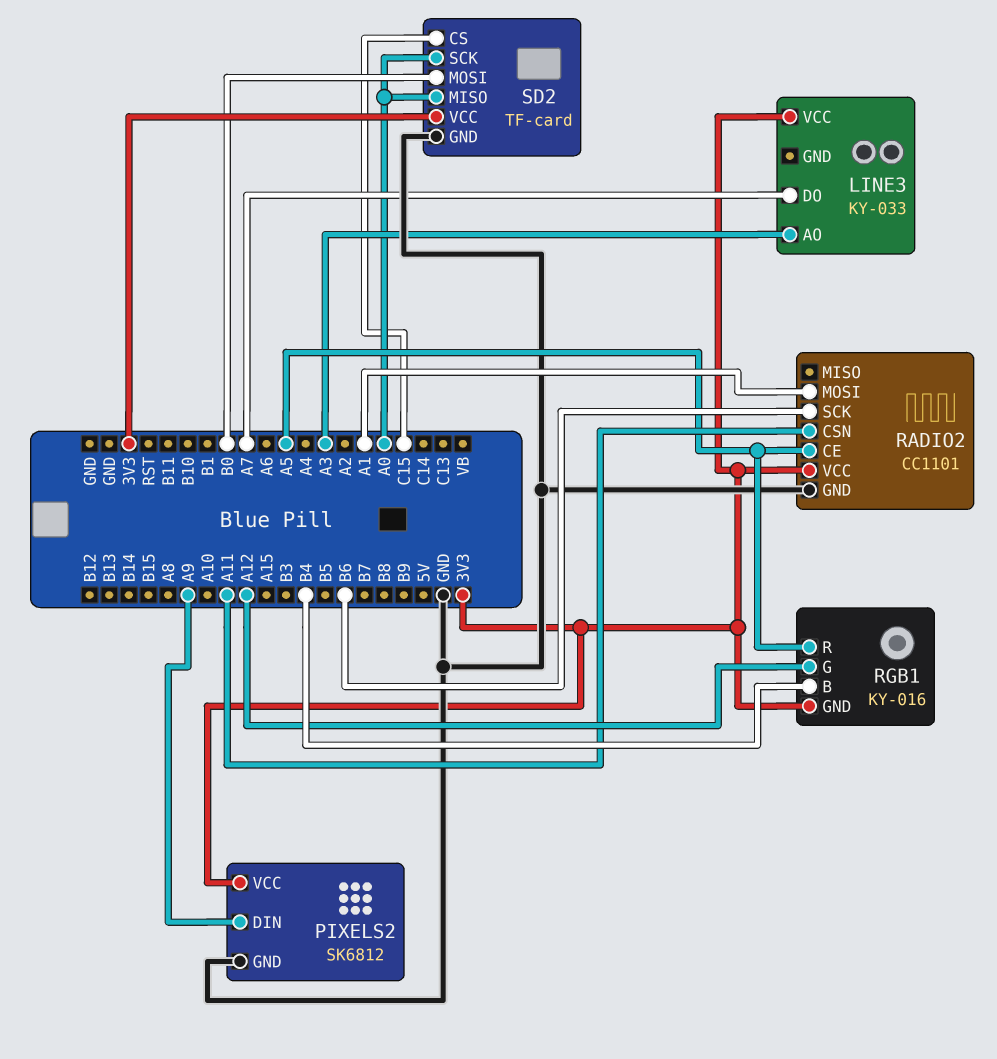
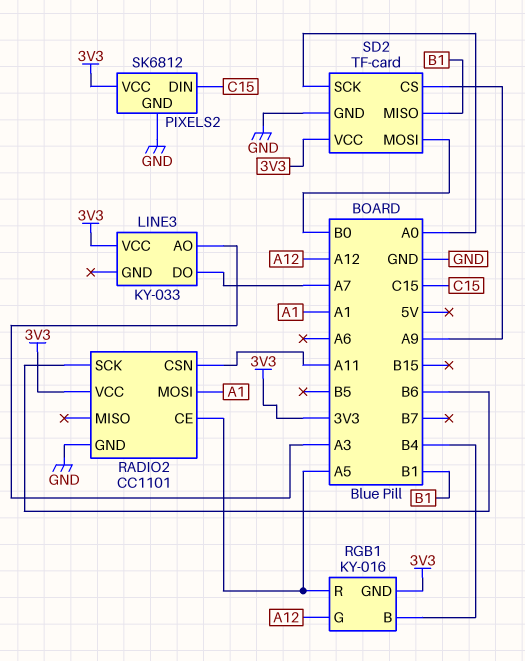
PIXELS2 pin DIN: A9 -> C15
SD2 pin CS: C15 -> A9
SD2 pin MISO: A0 -> B1

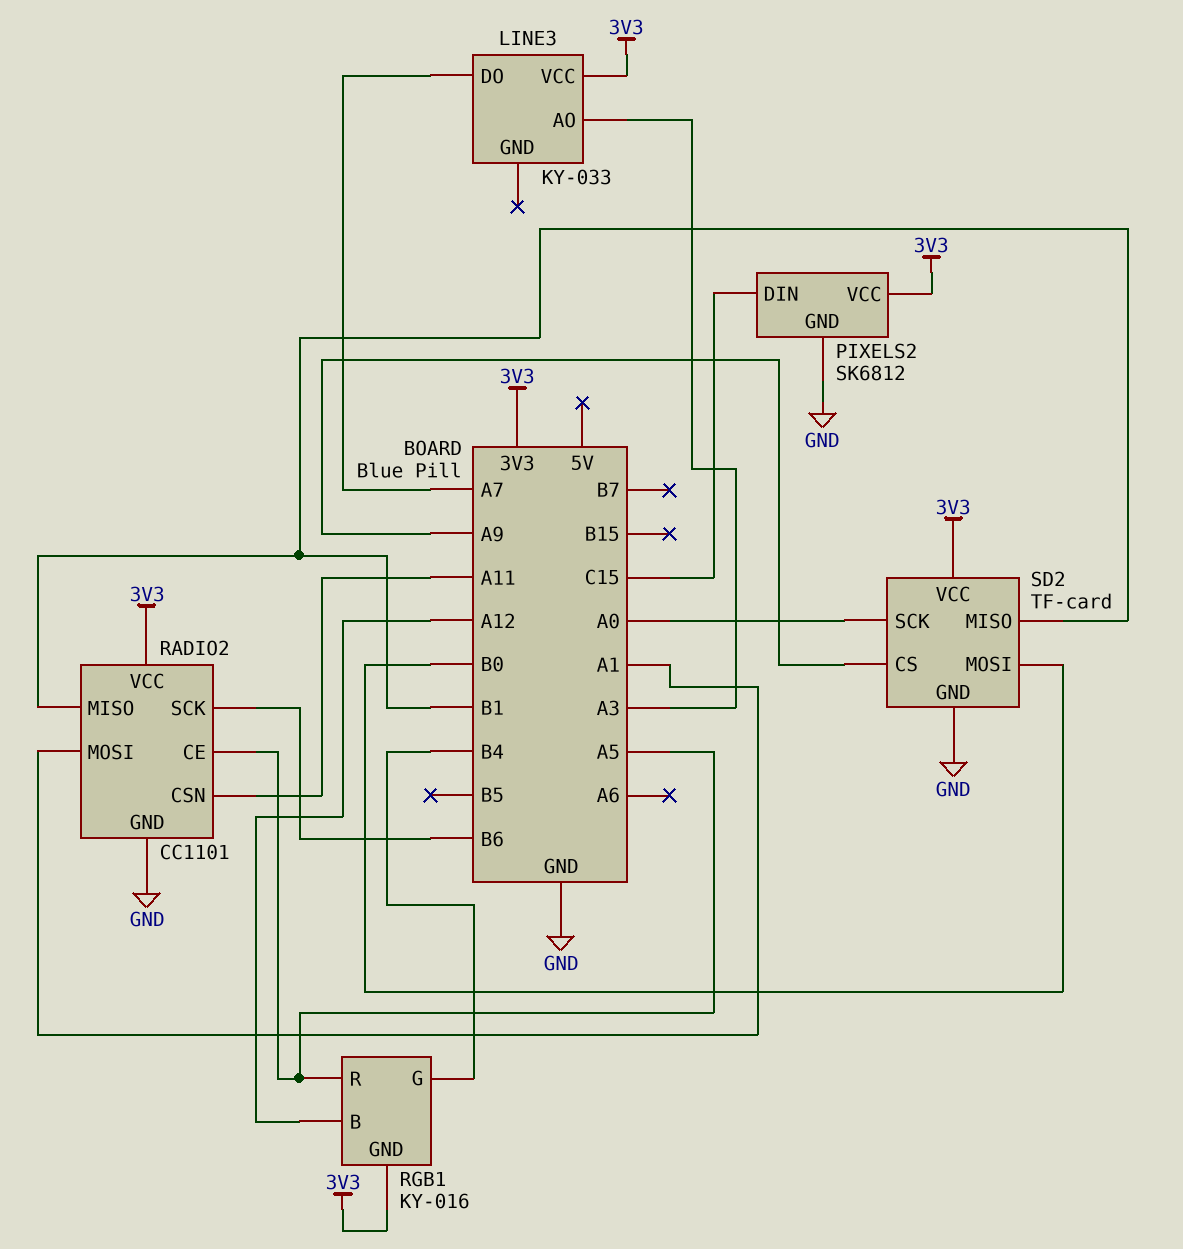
RADIO2 pin MISO: none -> B1
RGB1 pin B: B4 -> A12
RGB1 pin G: A12 -> B4

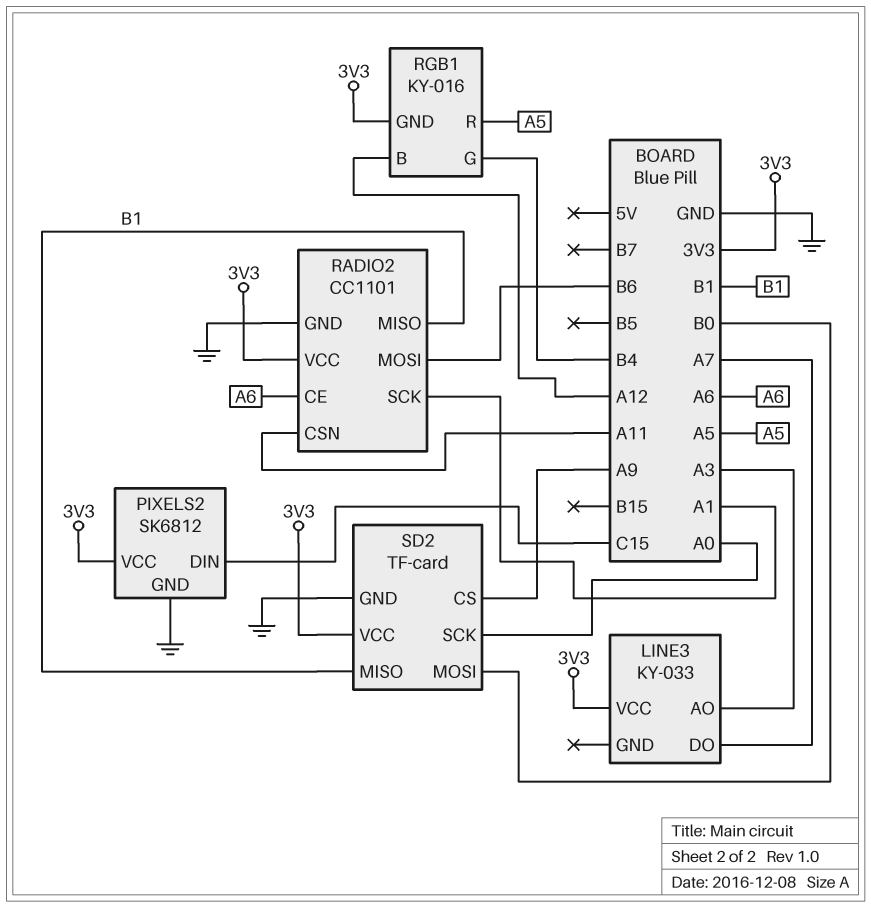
RADIO2 pin CE: A5 -> A6
RADIO2 pin MOSI: A1 -> B6
RADIO2 pin SCK: B6 -> A1

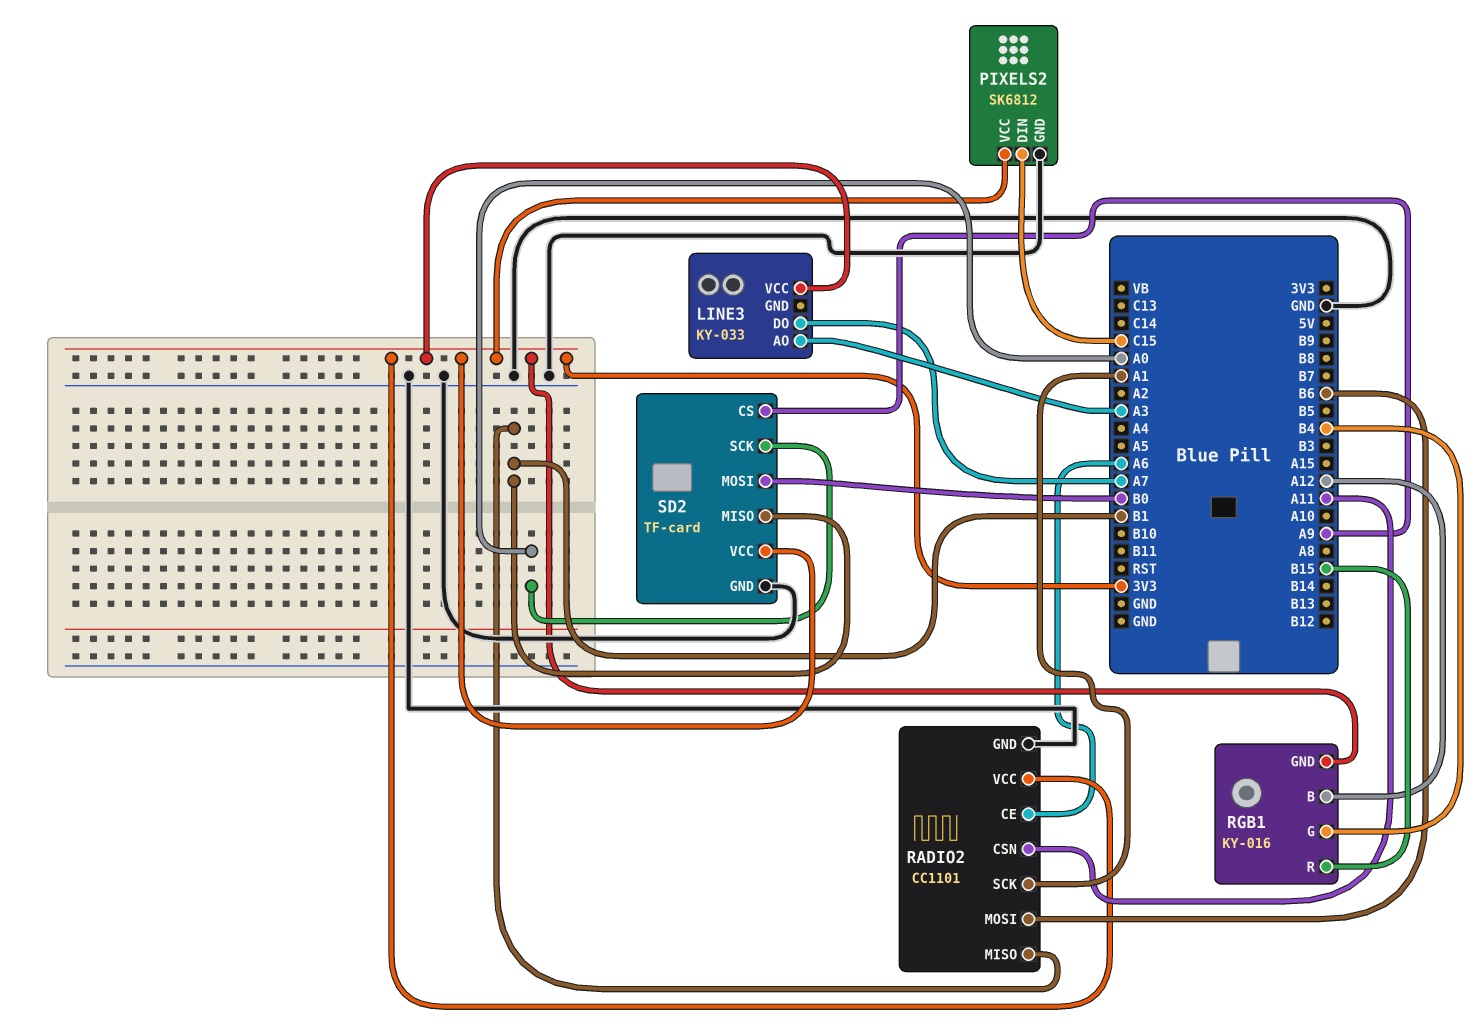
RGB1 pin R: A5 -> B15

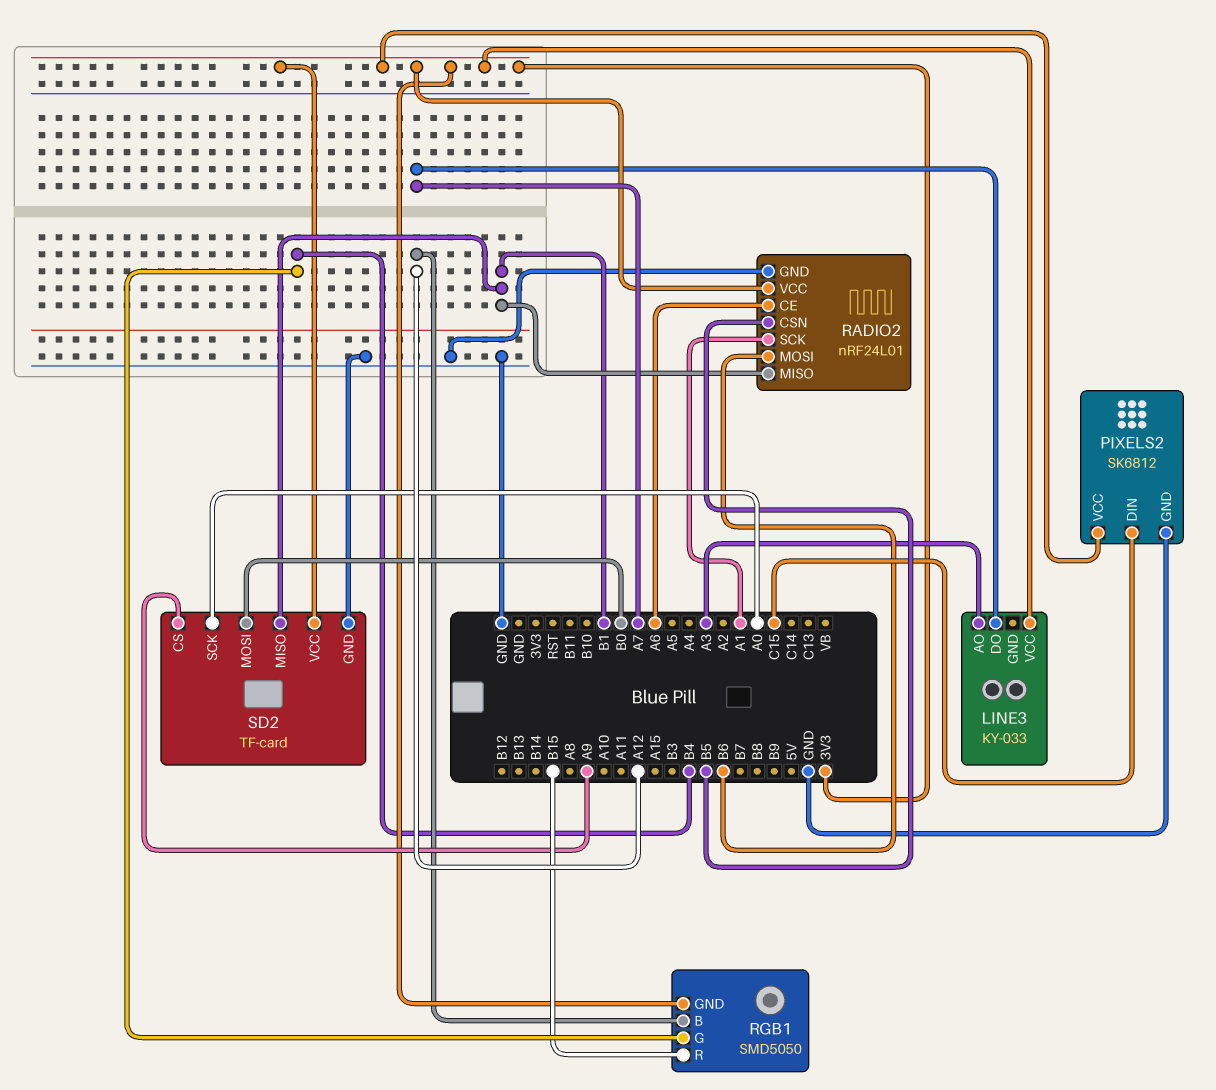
RADIO2: CC1101 -> nRF24L01
RADIO2 pin CSN: A11 -> B5
RGB1: KY-016 -> SMD5050

